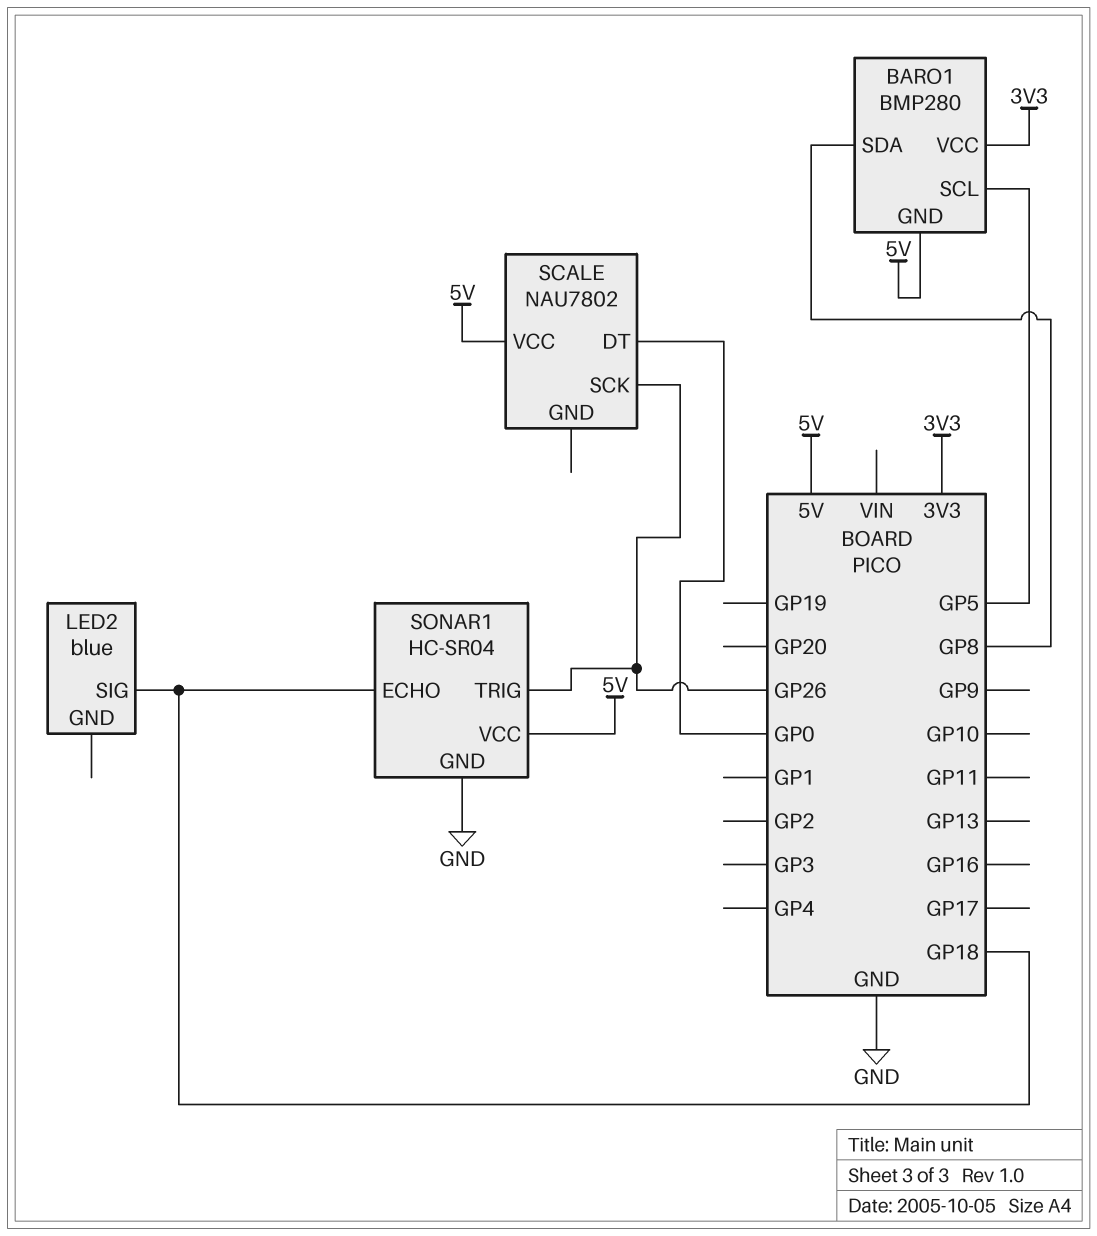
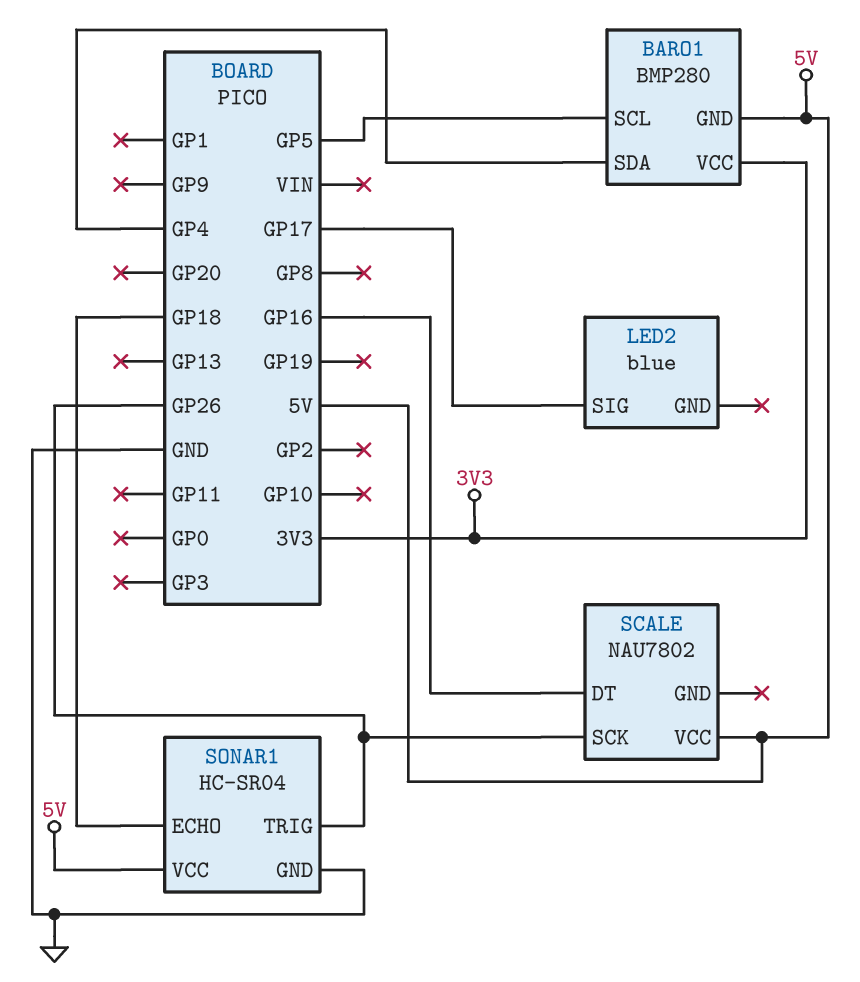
BARO1 pin SDA: GP8 -> GP4
LED2 pin SIG: GP18 -> GP17
SCALE pin DT: GP0 -> GP16

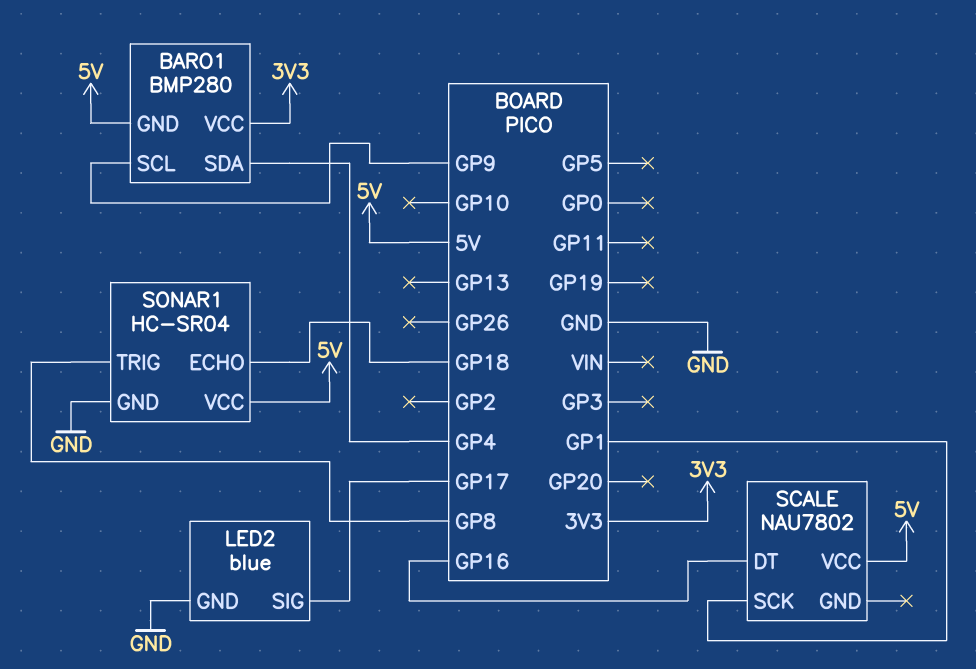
BARO1 pin SCL: GP5 -> GP9
LED2 pin GND: none -> GND
SCALE pin SCK: GP26 -> GP1
SONAR1 pin TRIG: GP26 -> GP8

